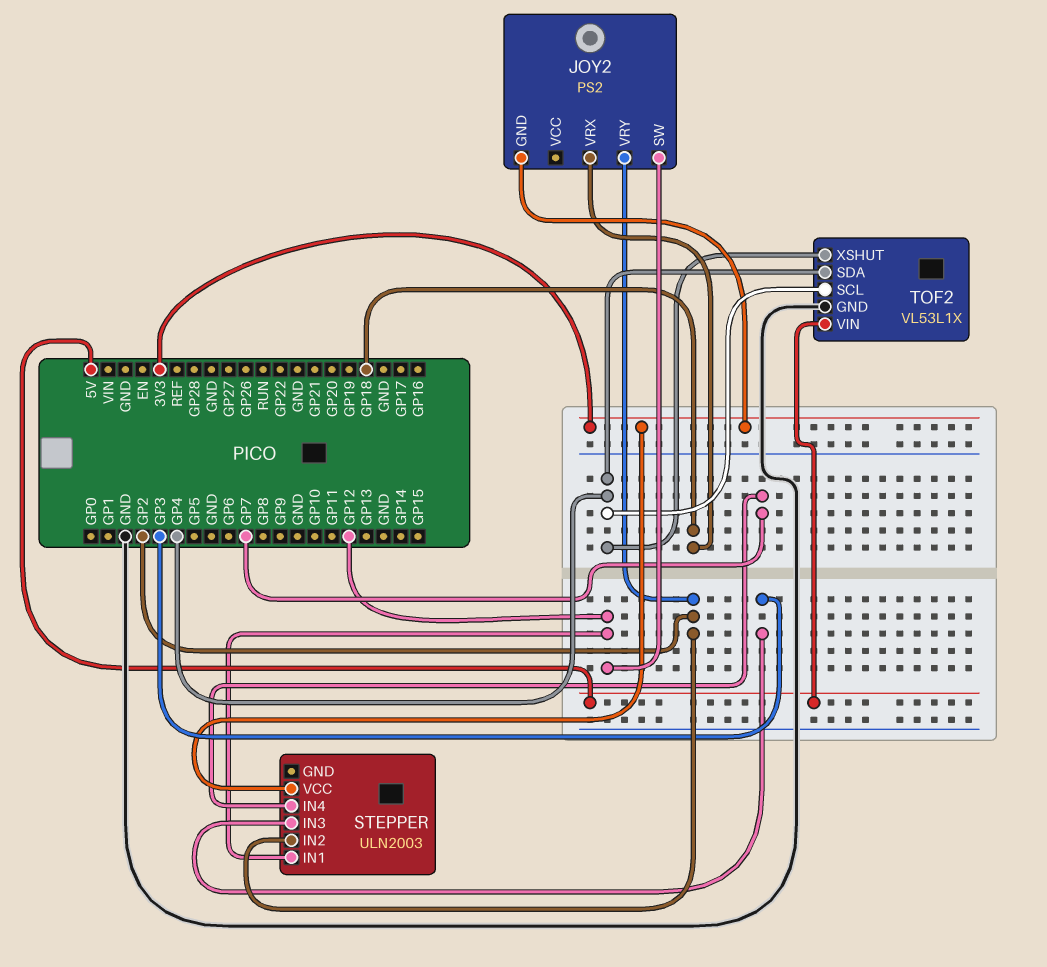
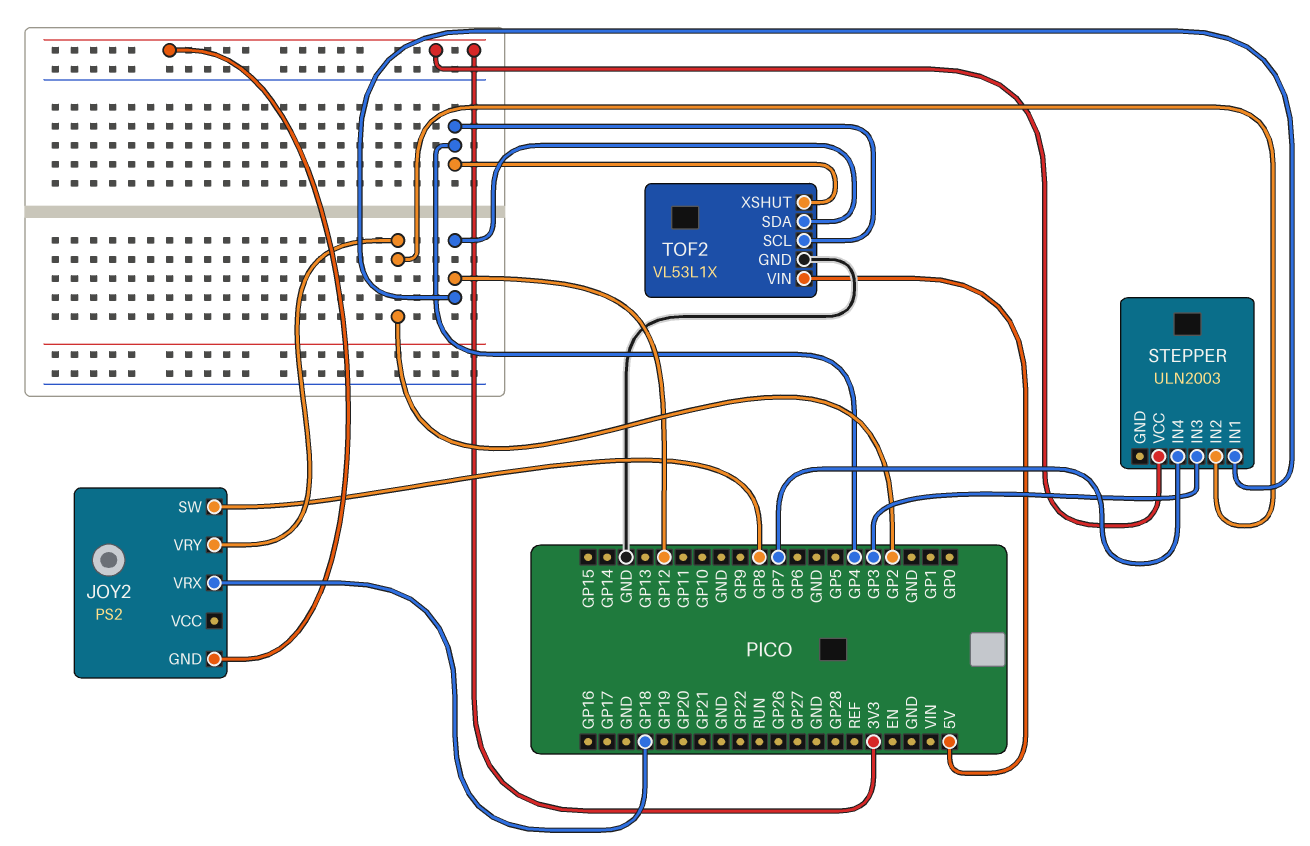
JOY2 pin SW: GP12 -> GP8
TOF2 pin SDA: GP4 -> GP12

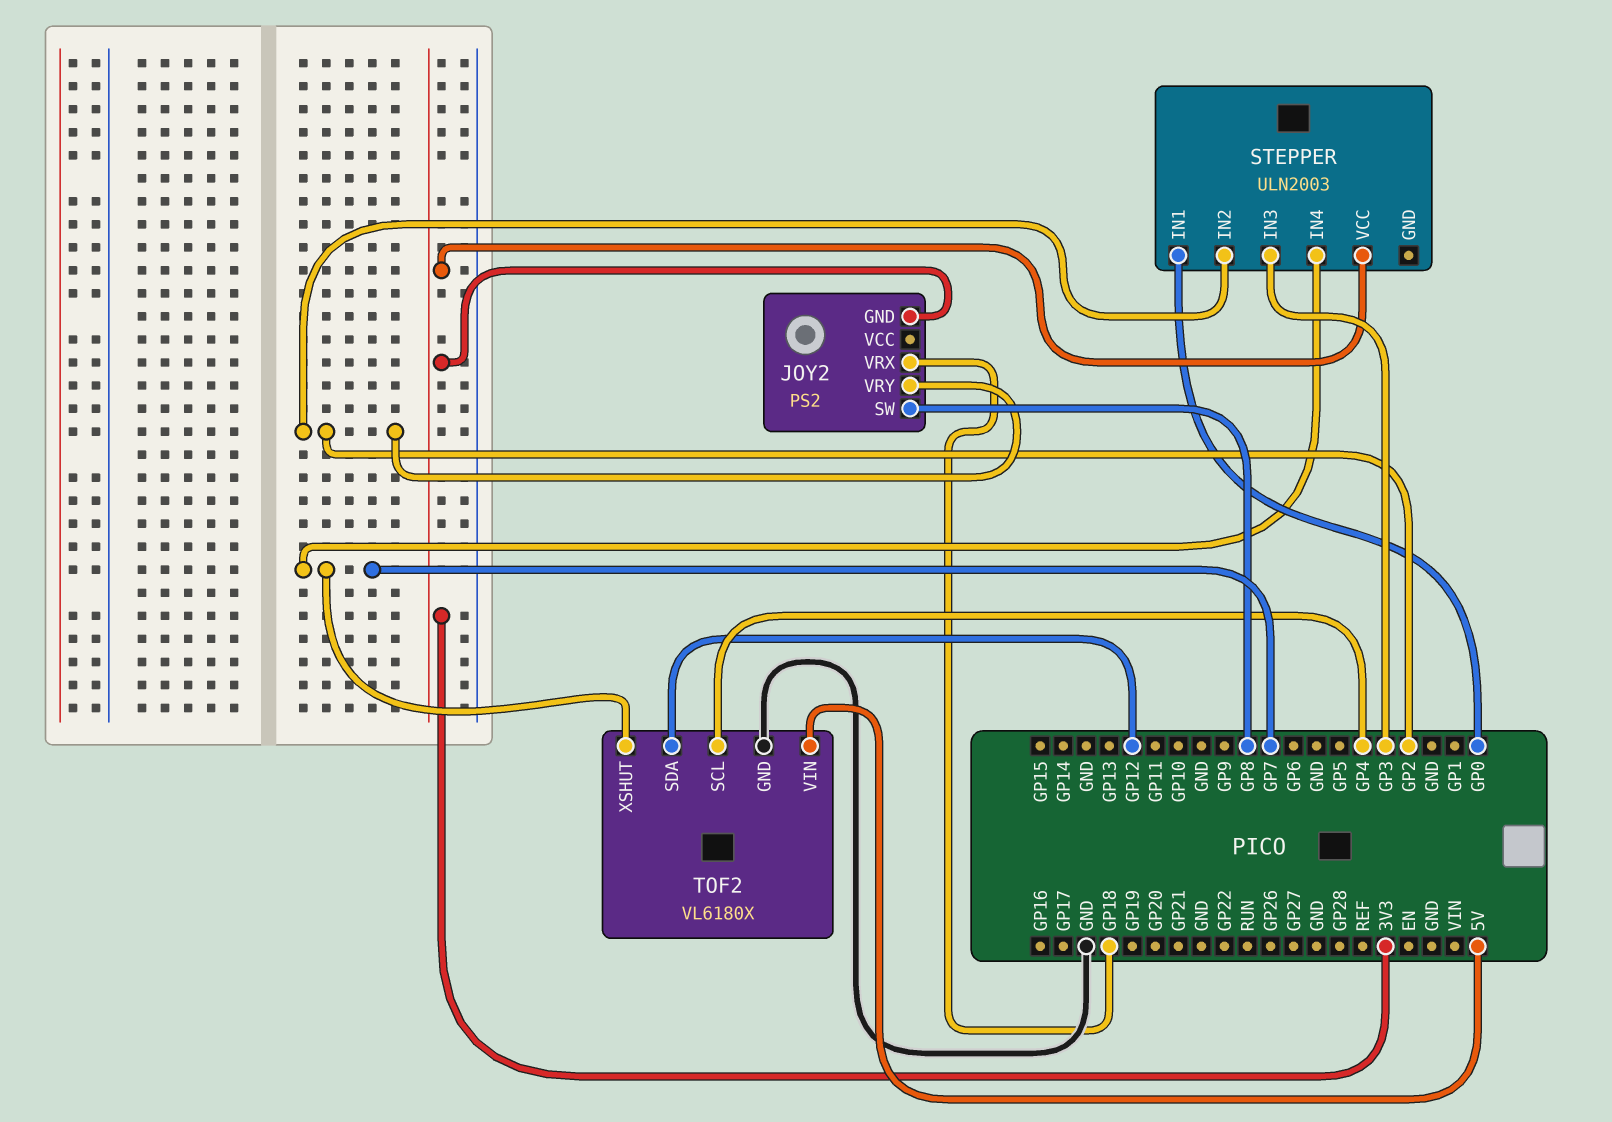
STEPPER pin IN1: GP12 -> GP0
TOF2: VL53L1X -> VL6180X
TOF2 pin XSHUT: GP4 -> GP7

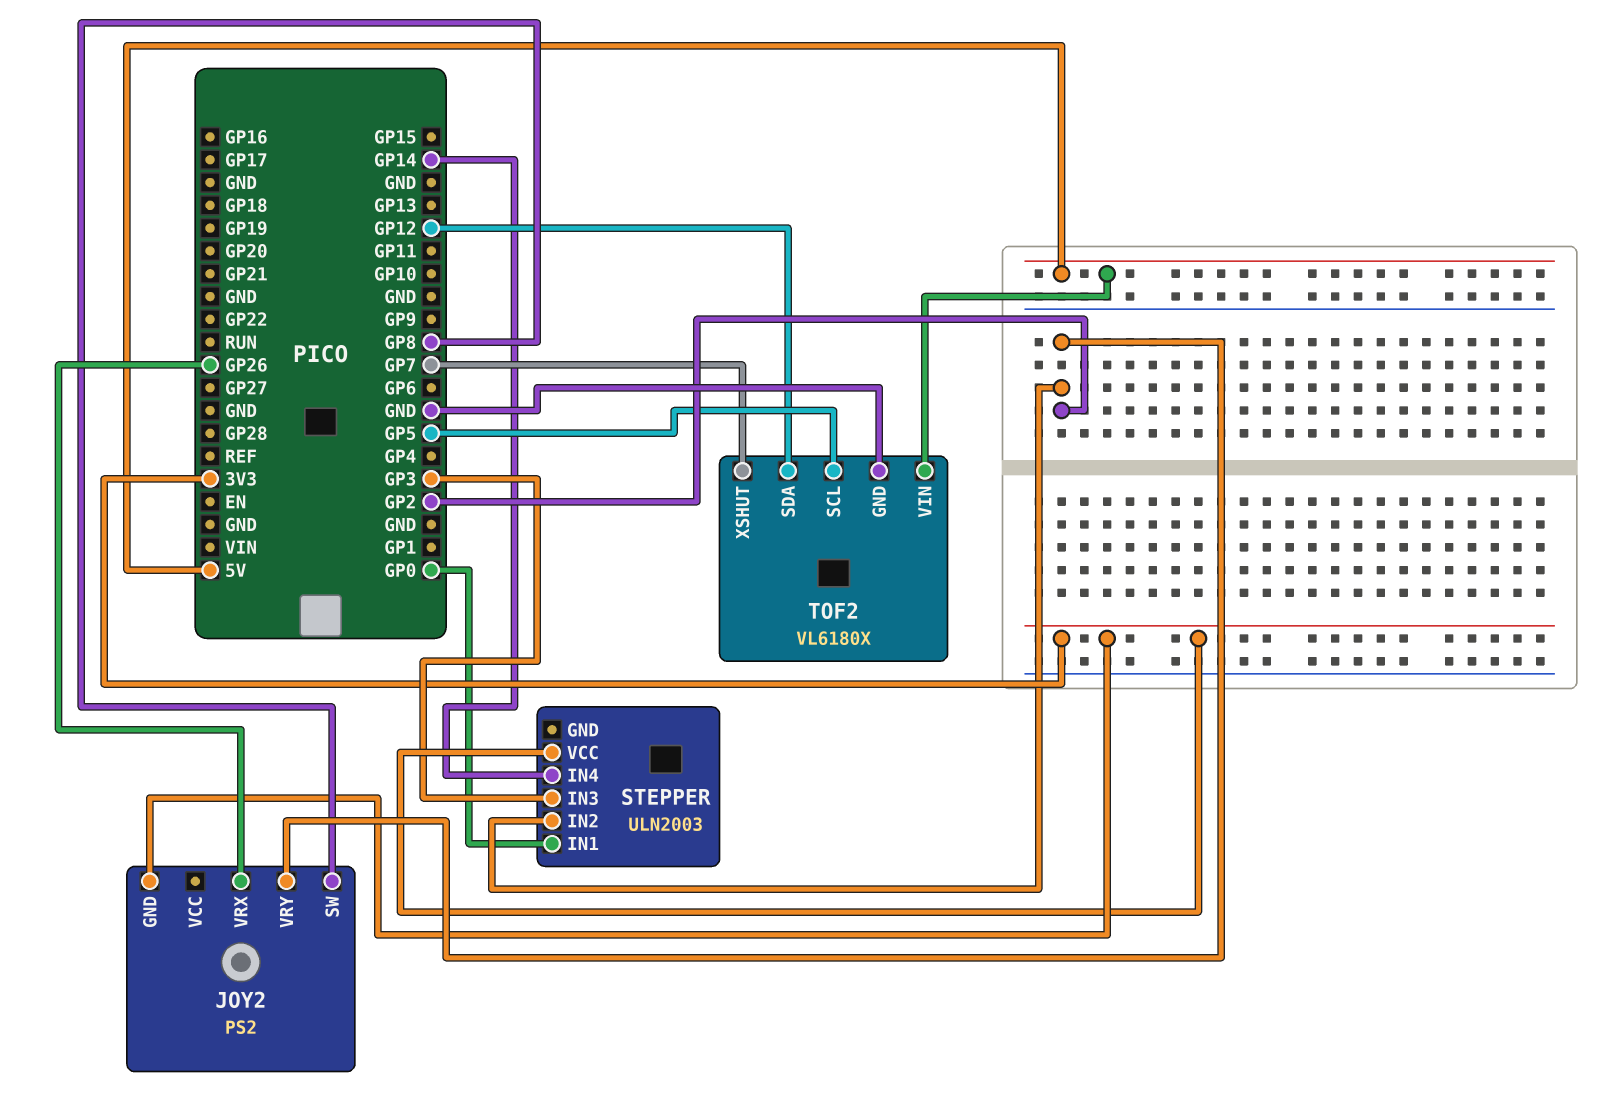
JOY2 pin VRX: GP18 -> GP26
STEPPER pin IN4: GP7 -> GP14
TOF2 pin SCL: GP4 -> GP5

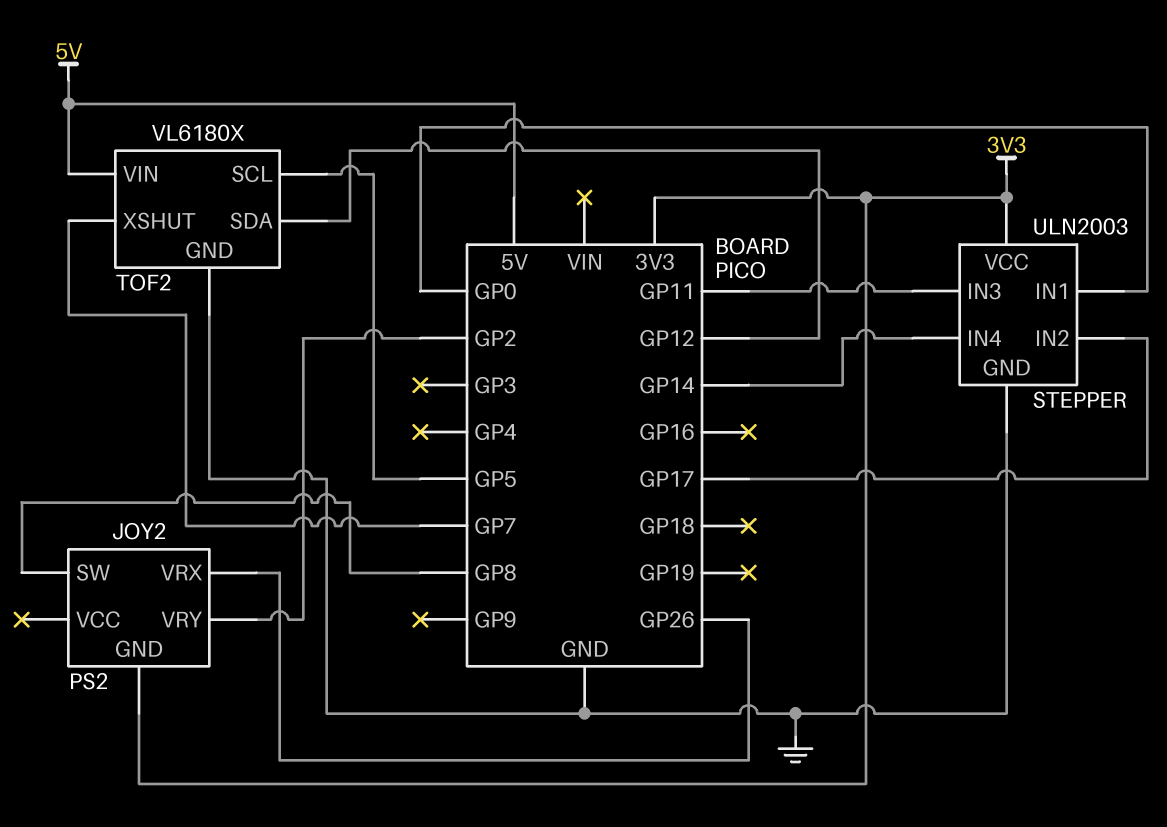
STEPPER pin GND: none -> GND
STEPPER pin IN2: GP2 -> GP17
STEPPER pin IN3: GP3 -> GP11

